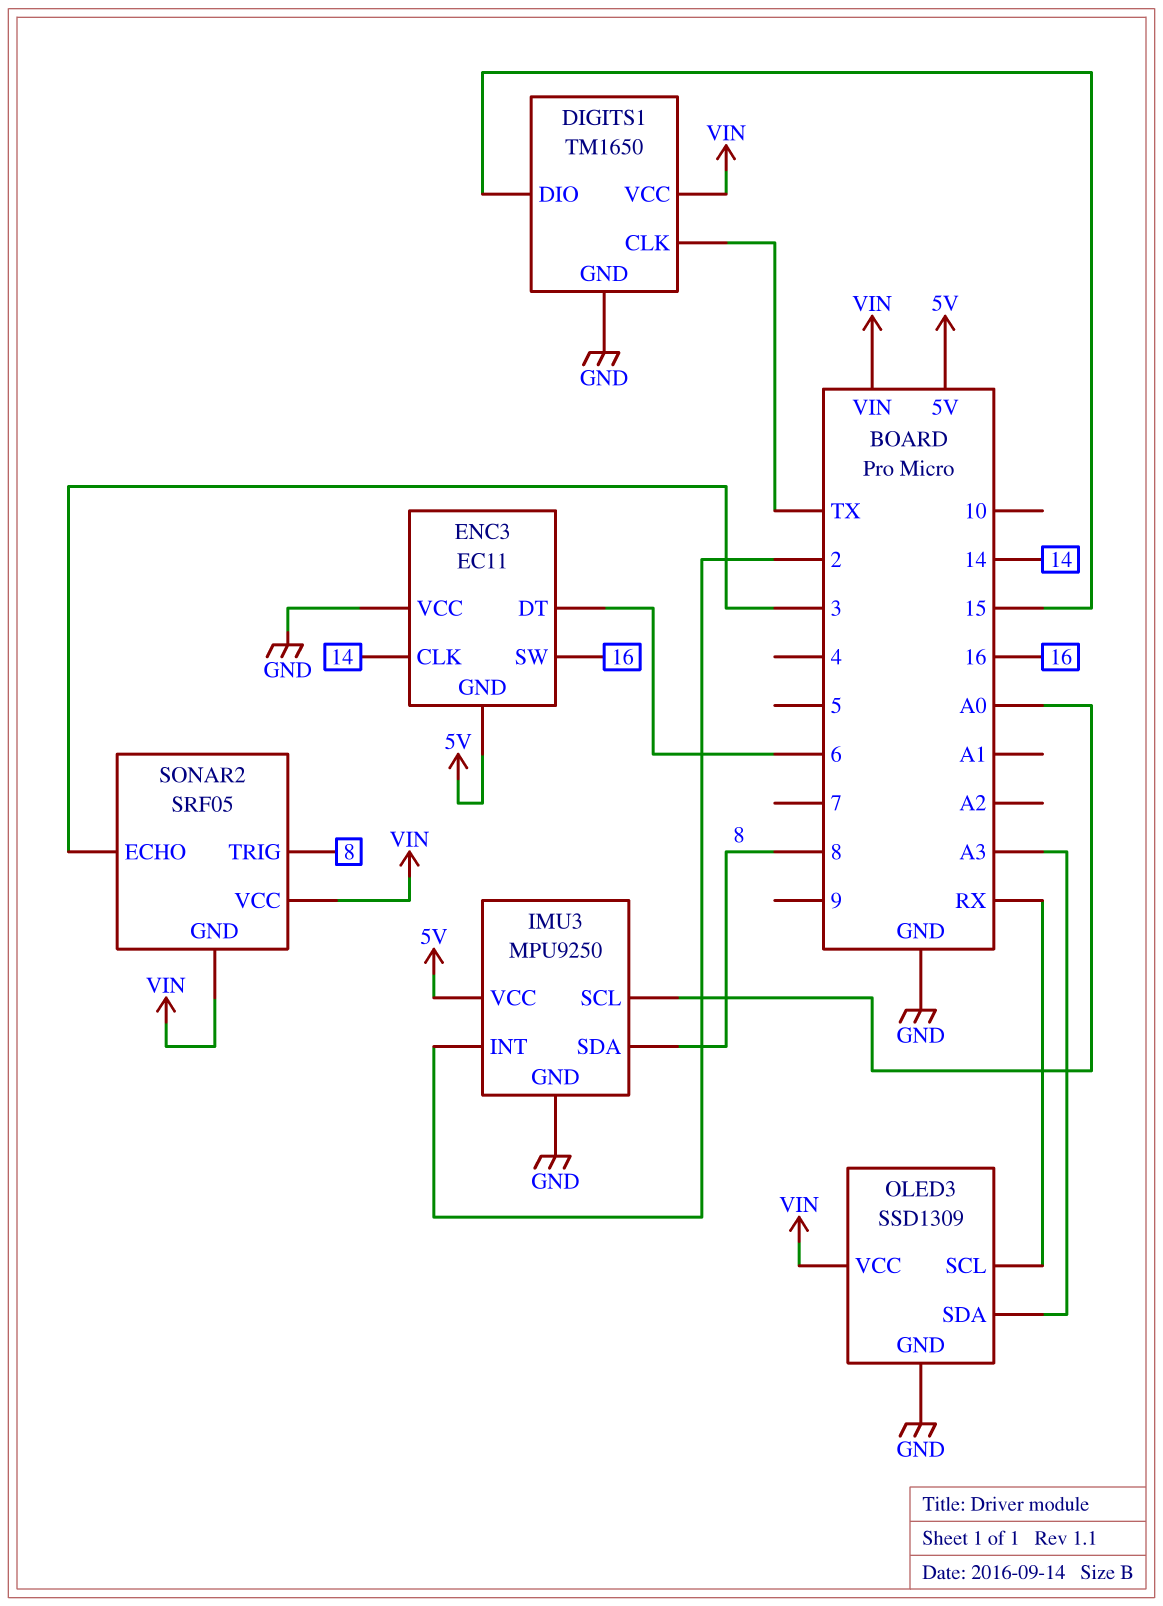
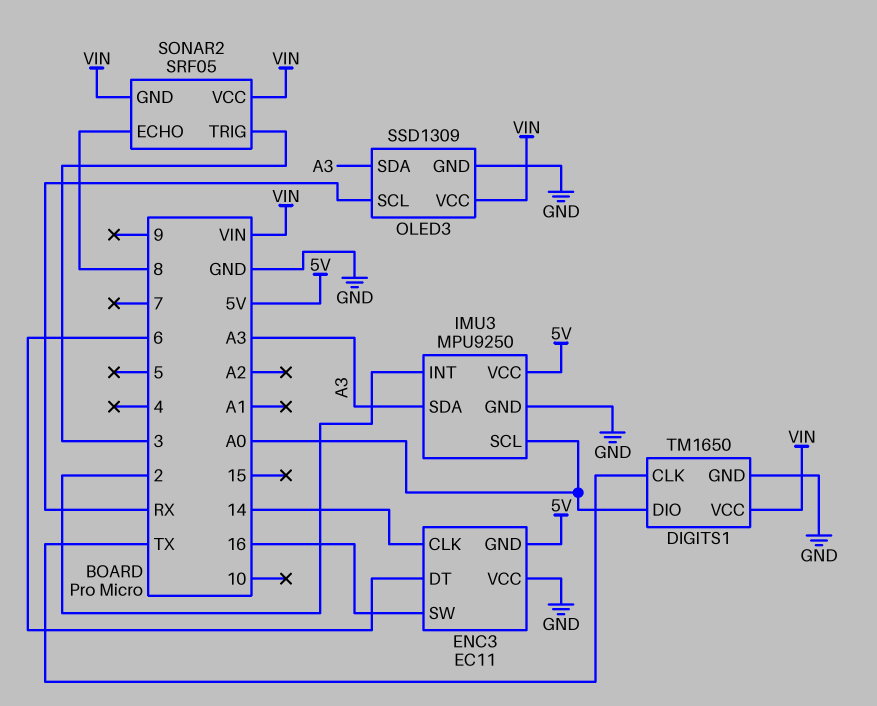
DIGITS1 pin DIO: 15 -> A0
IMU3 pin SDA: 8 -> A3
SONAR2 pin ECHO: 3 -> 8
SONAR2 pin TRIG: 8 -> 3

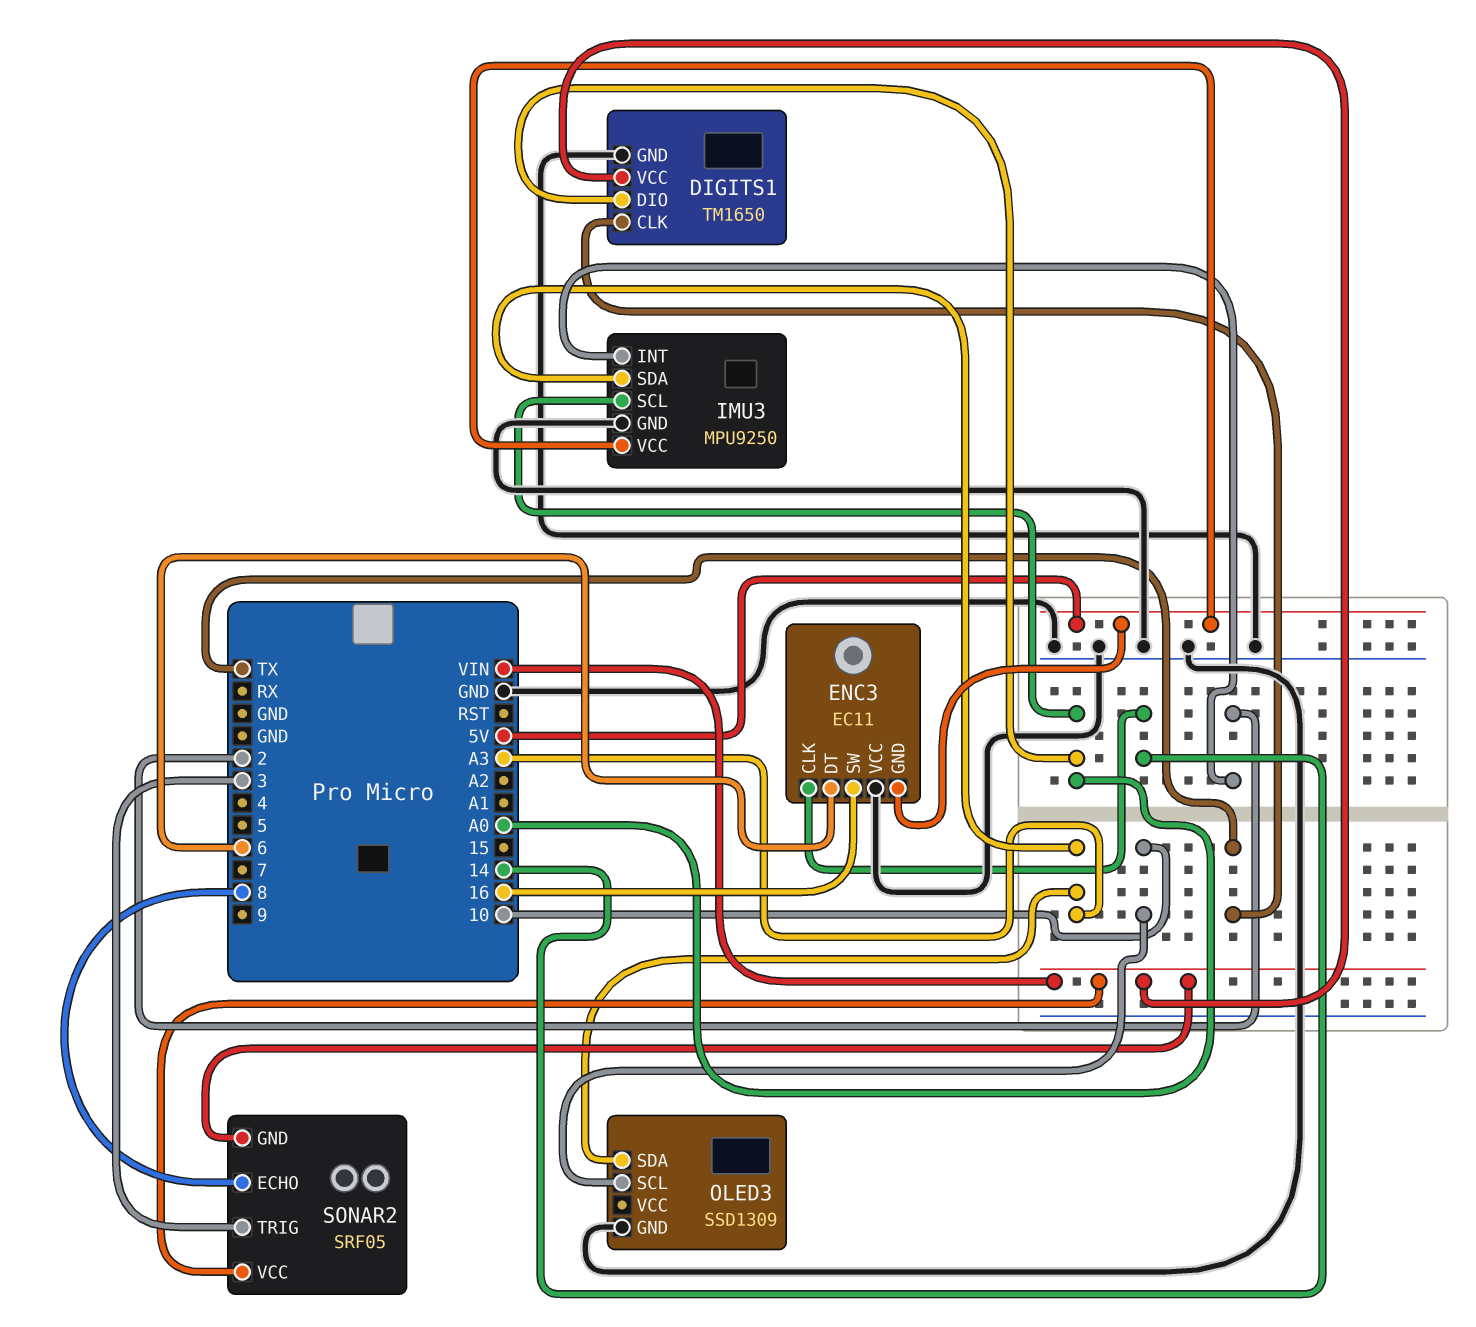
OLED3 pin SCL: RX -> 10
OLED3 pin VCC: VIN -> none

